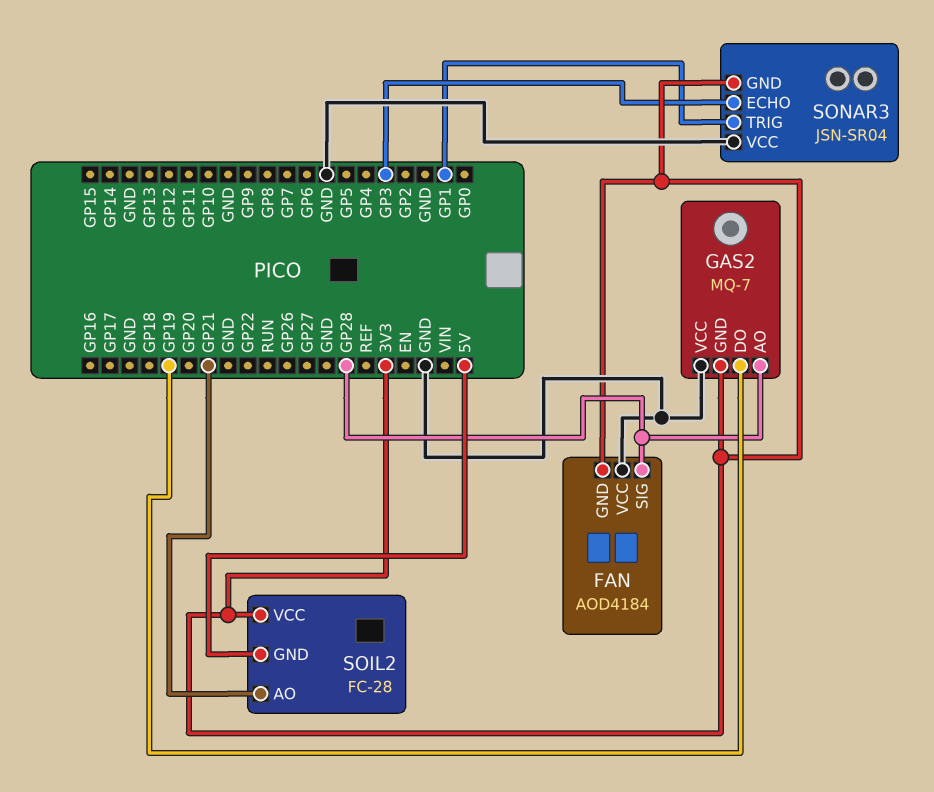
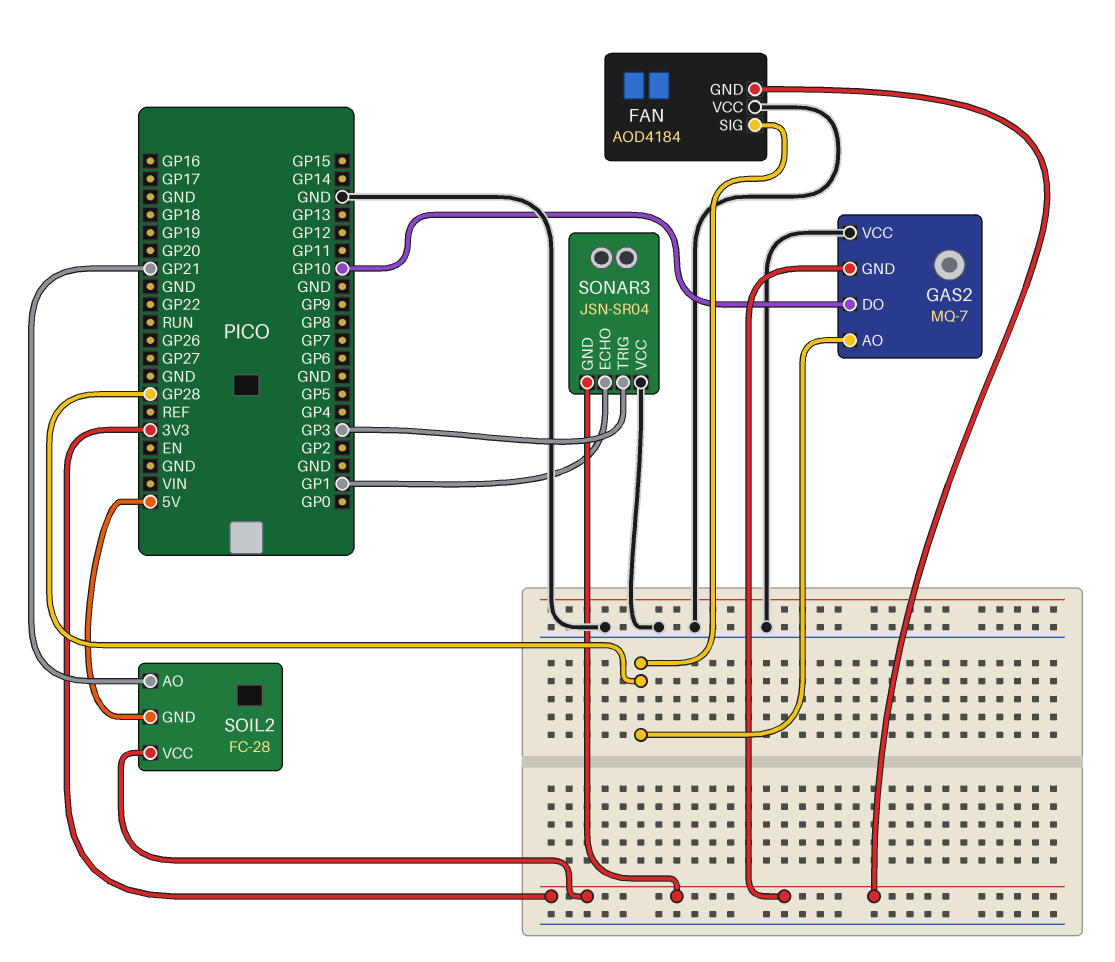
GAS2 pin DO: GP19 -> GP10
SONAR3 pin ECHO: GP3 -> GP1
SONAR3 pin TRIG: GP1 -> GP3

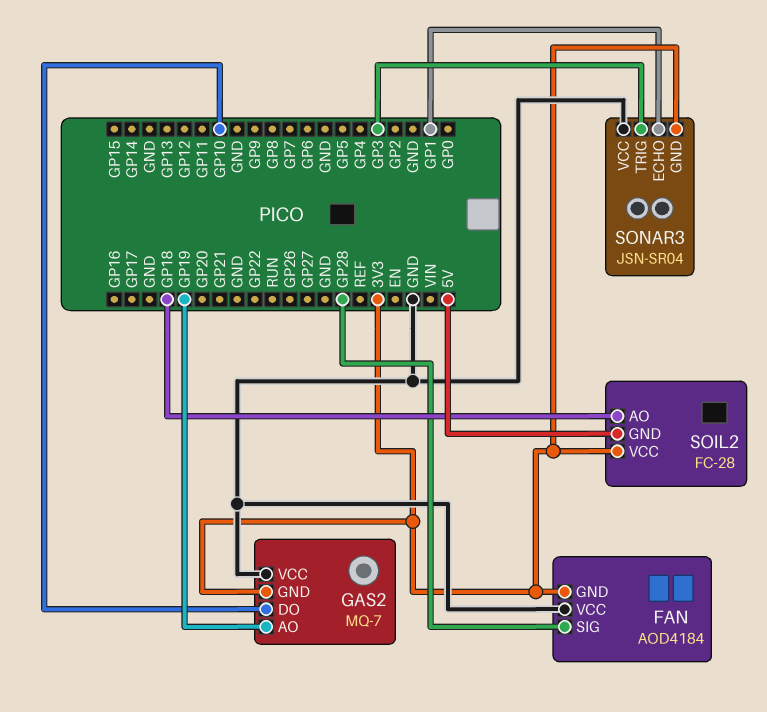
GAS2 pin AO: GP28 -> GP19
SOIL2 pin AO: GP21 -> GP18

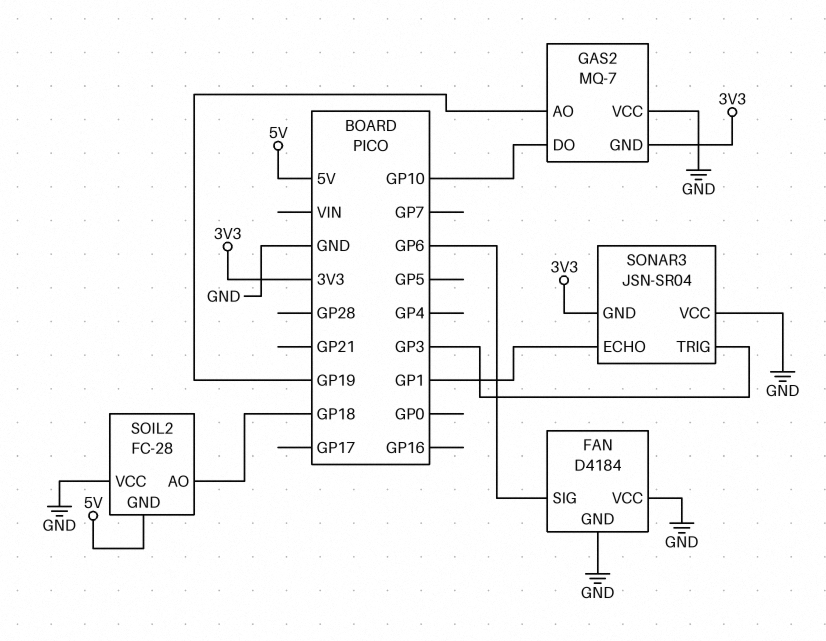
FAN: AOD4184 -> D4184
FAN pin GND: 3V3 -> GND
FAN pin SIG: GP28 -> GP6
SOIL2 pin VCC: 3V3 -> GND

